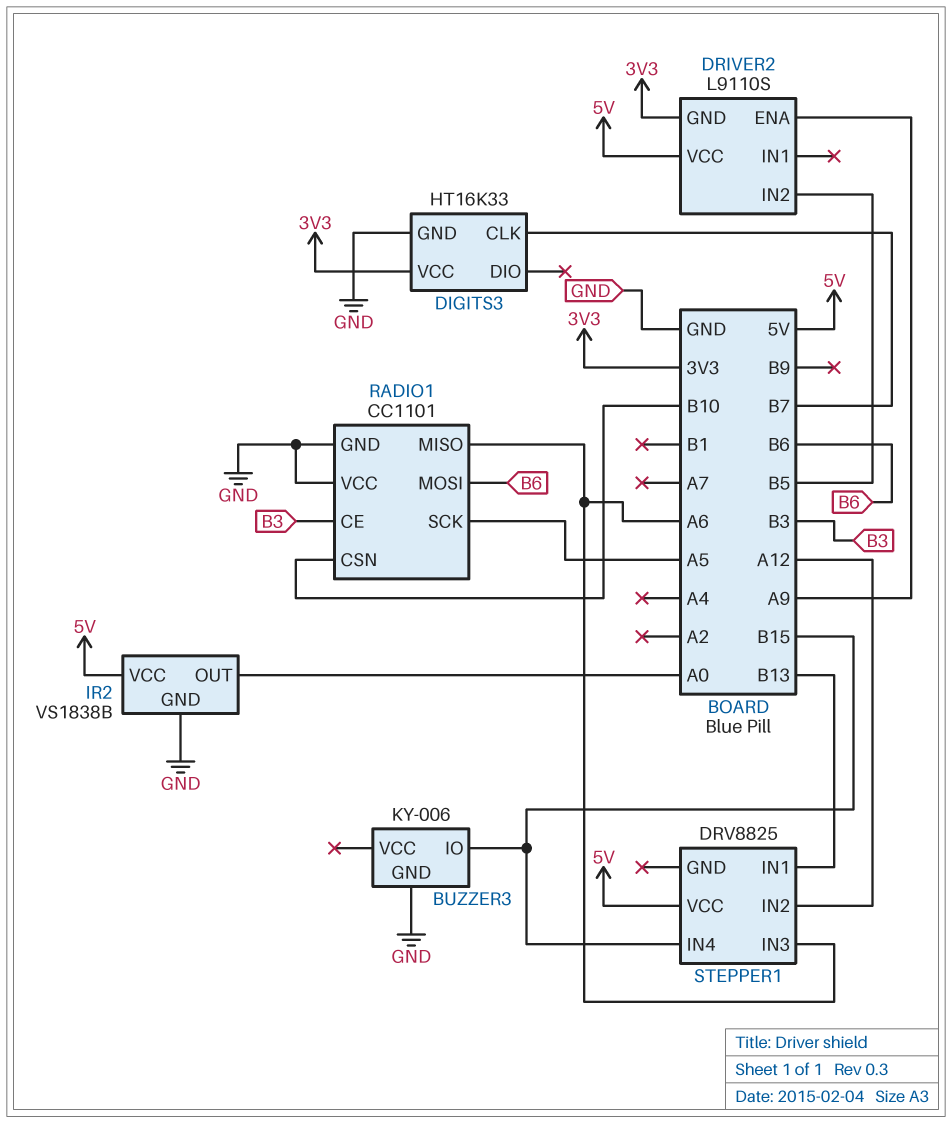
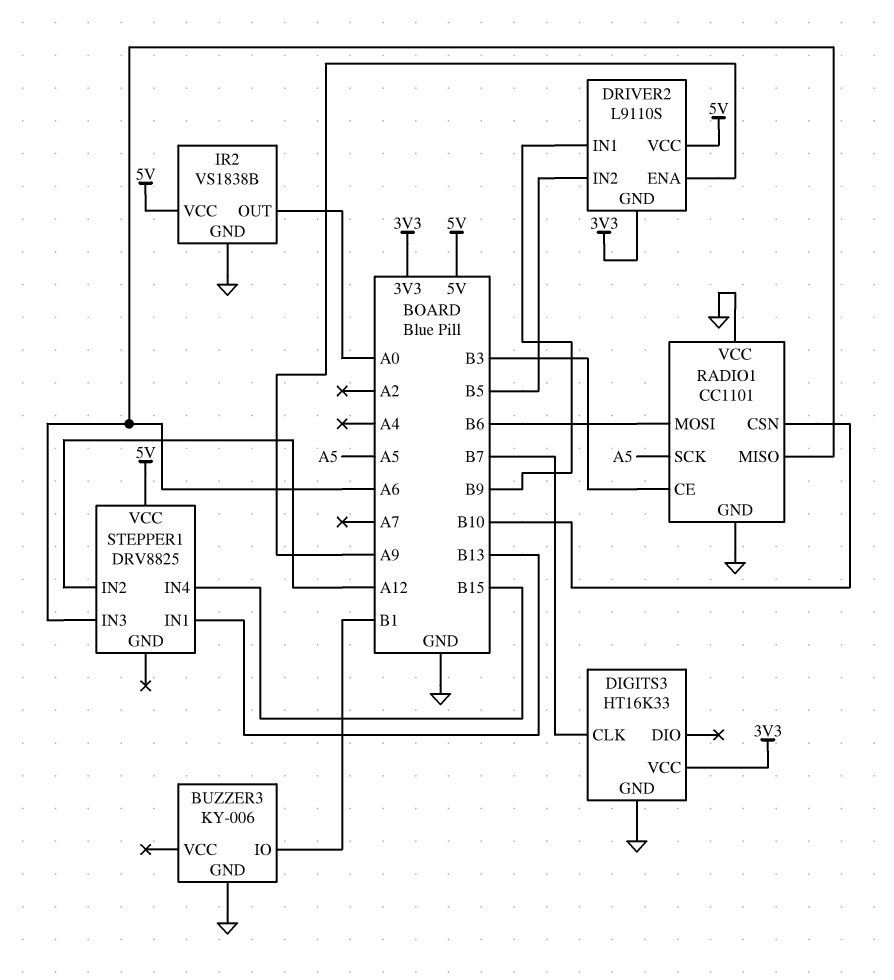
BUZZER3 pin IO: B15 -> B1
DRIVER2 pin IN1: none -> B9

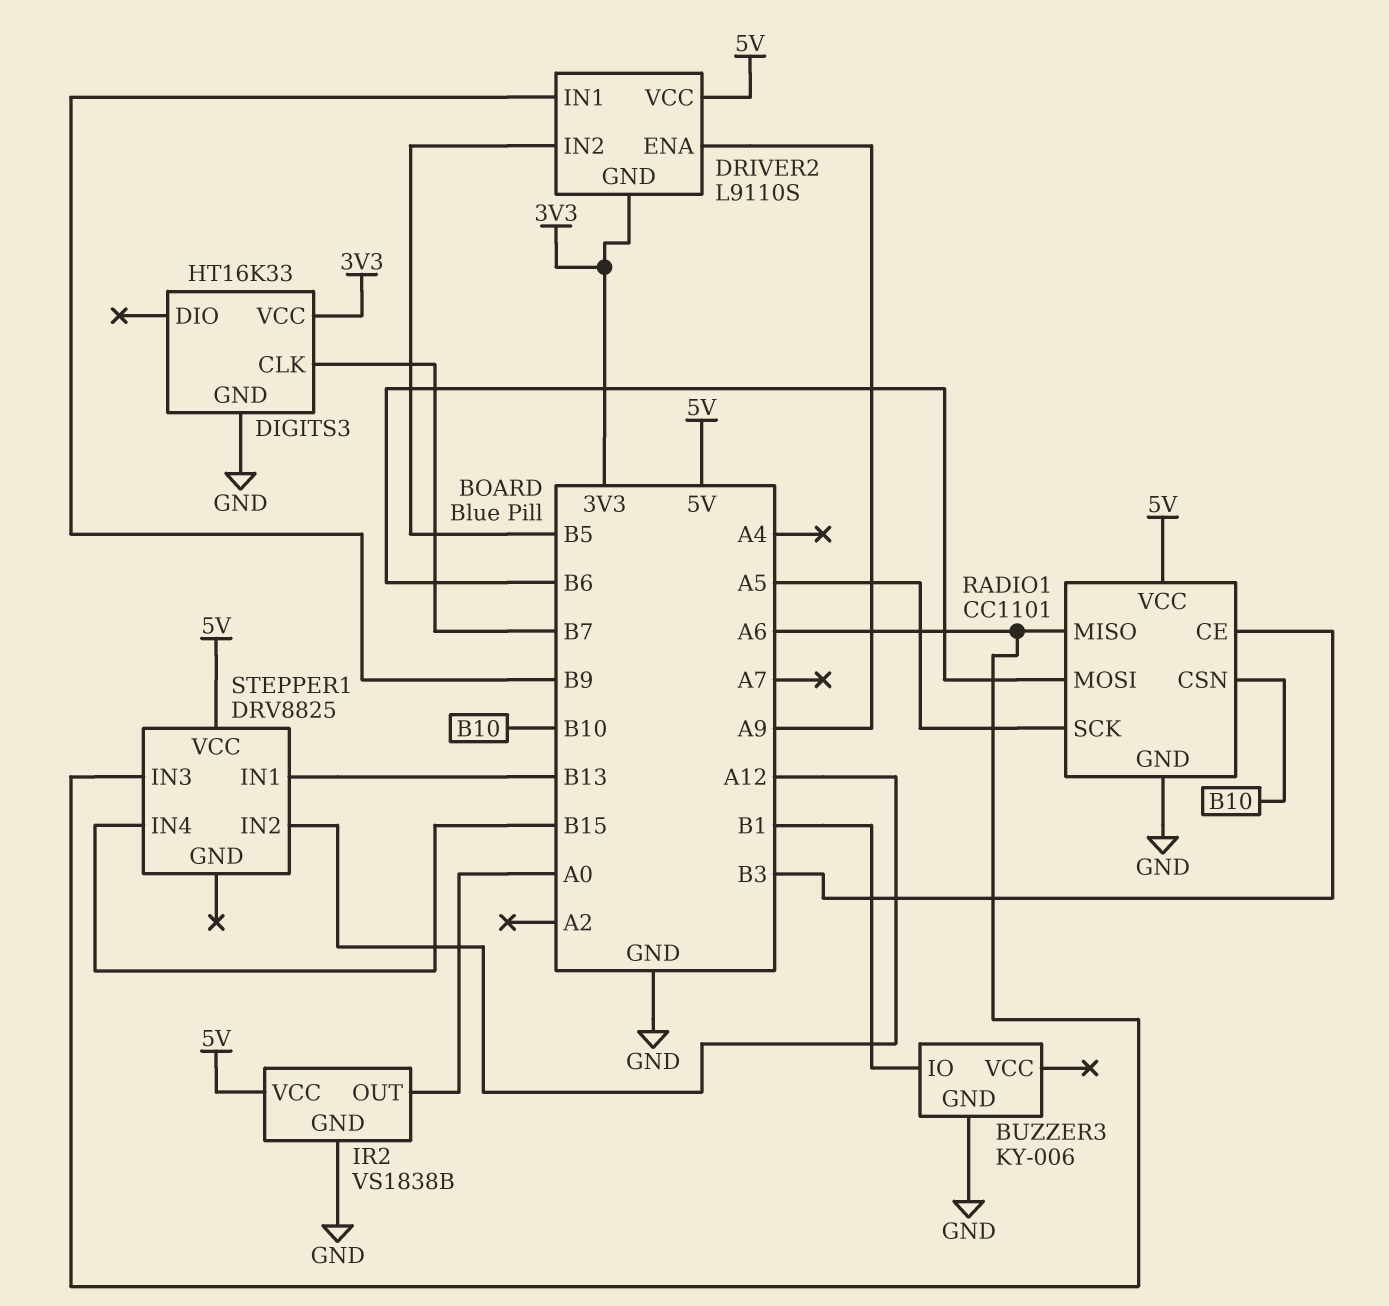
RADIO1 pin VCC: GND -> 5V

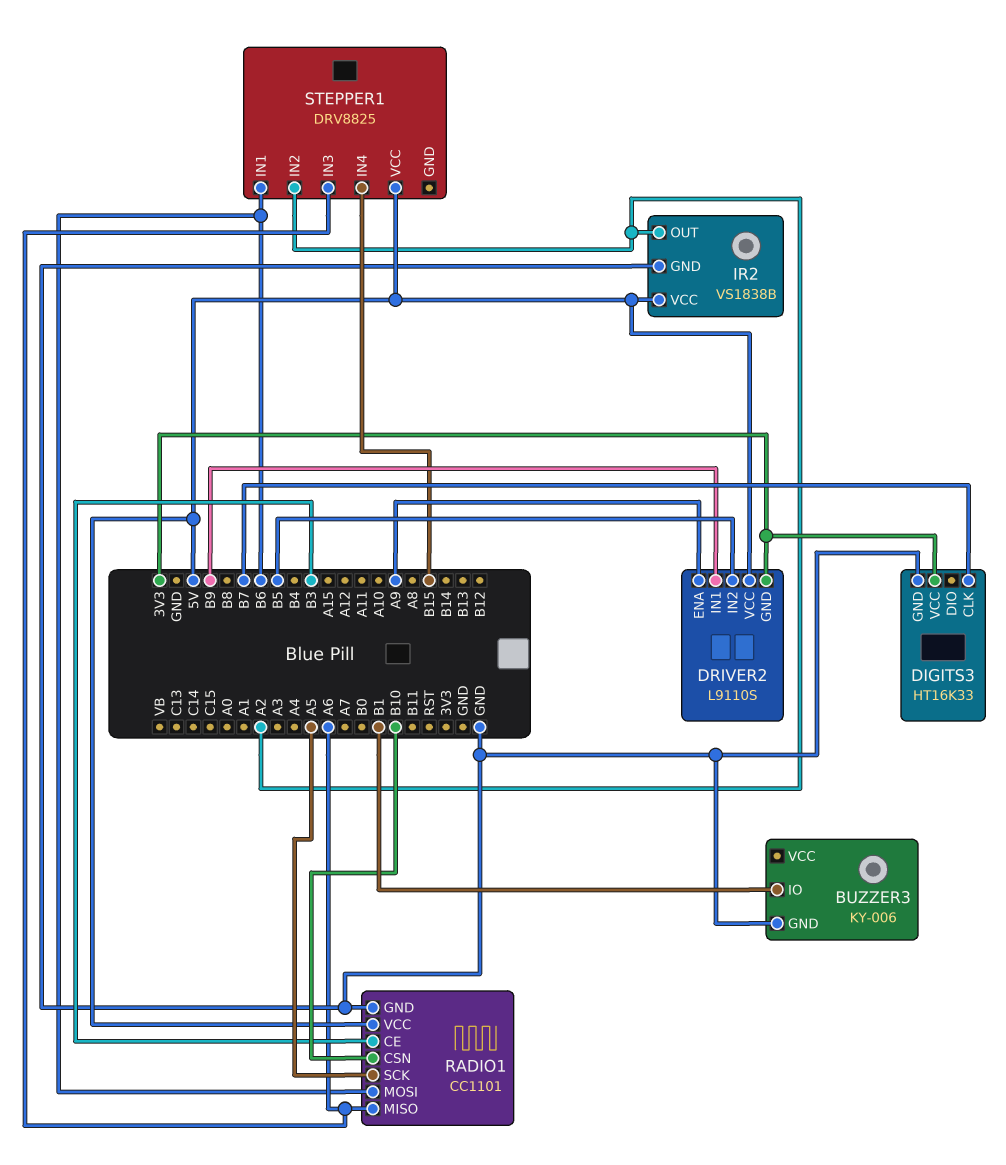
IR2 pin OUT: A0 -> A2
STEPPER1 pin IN1: B13 -> B6
STEPPER1 pin IN2: A12 -> A2

